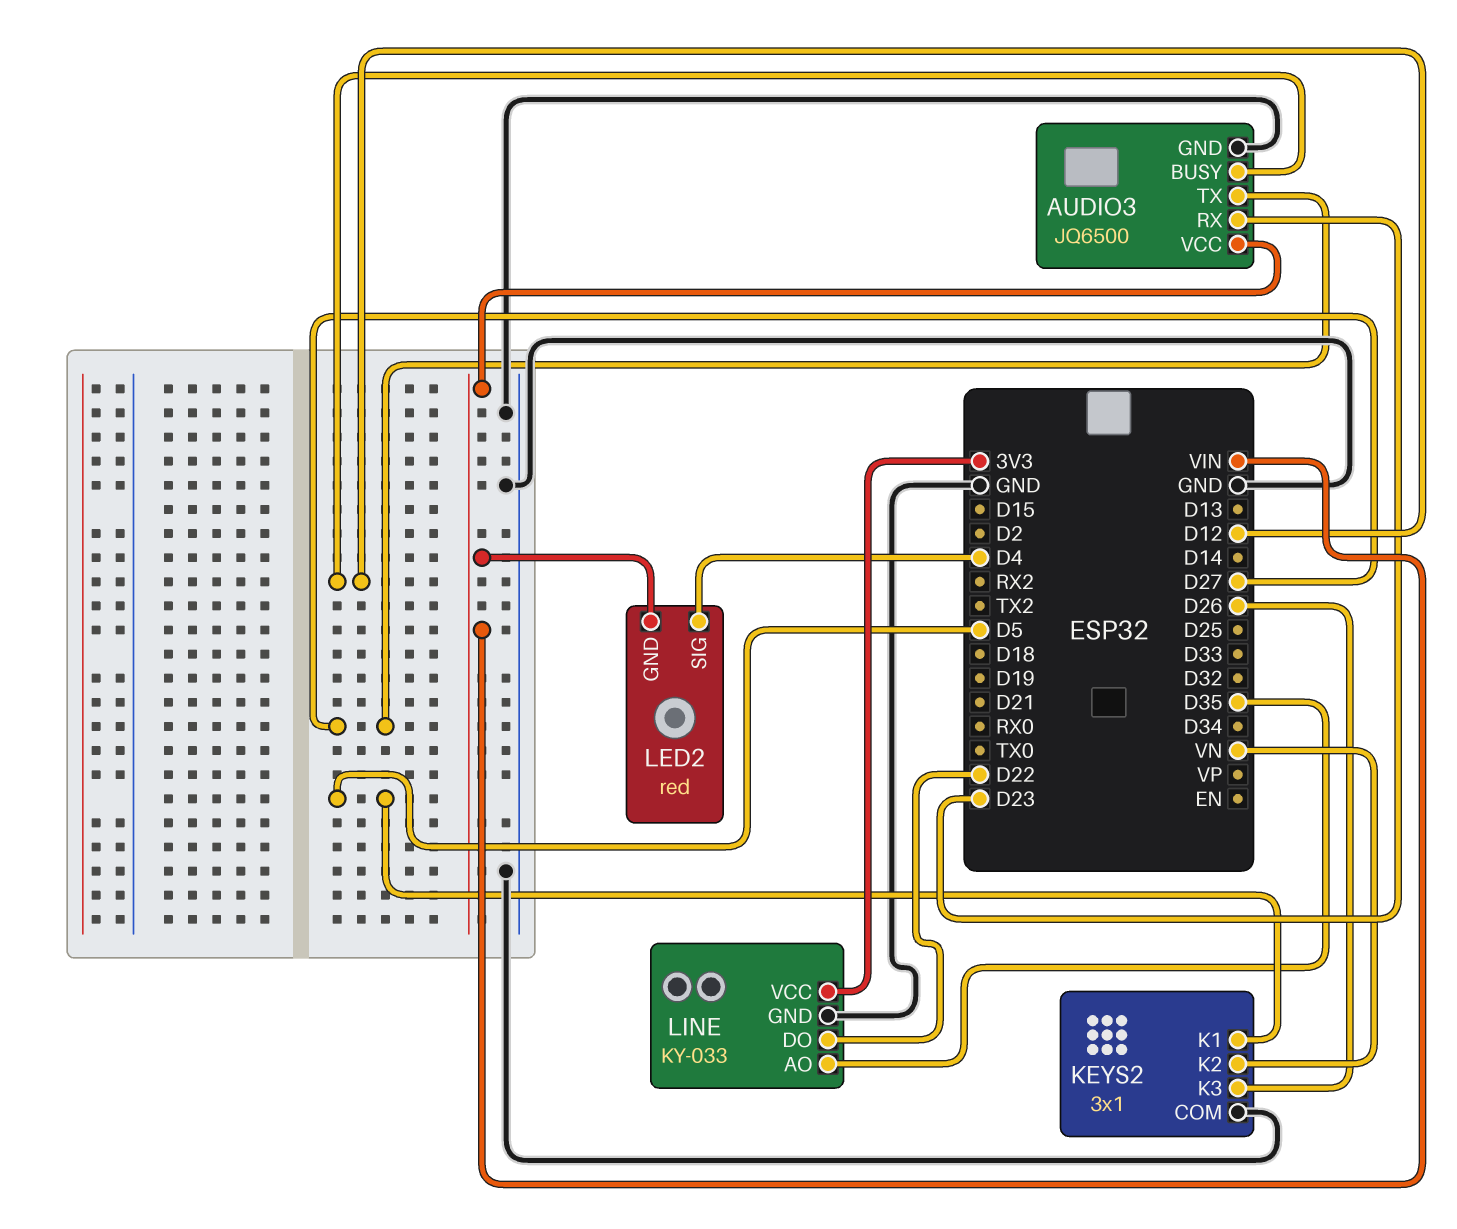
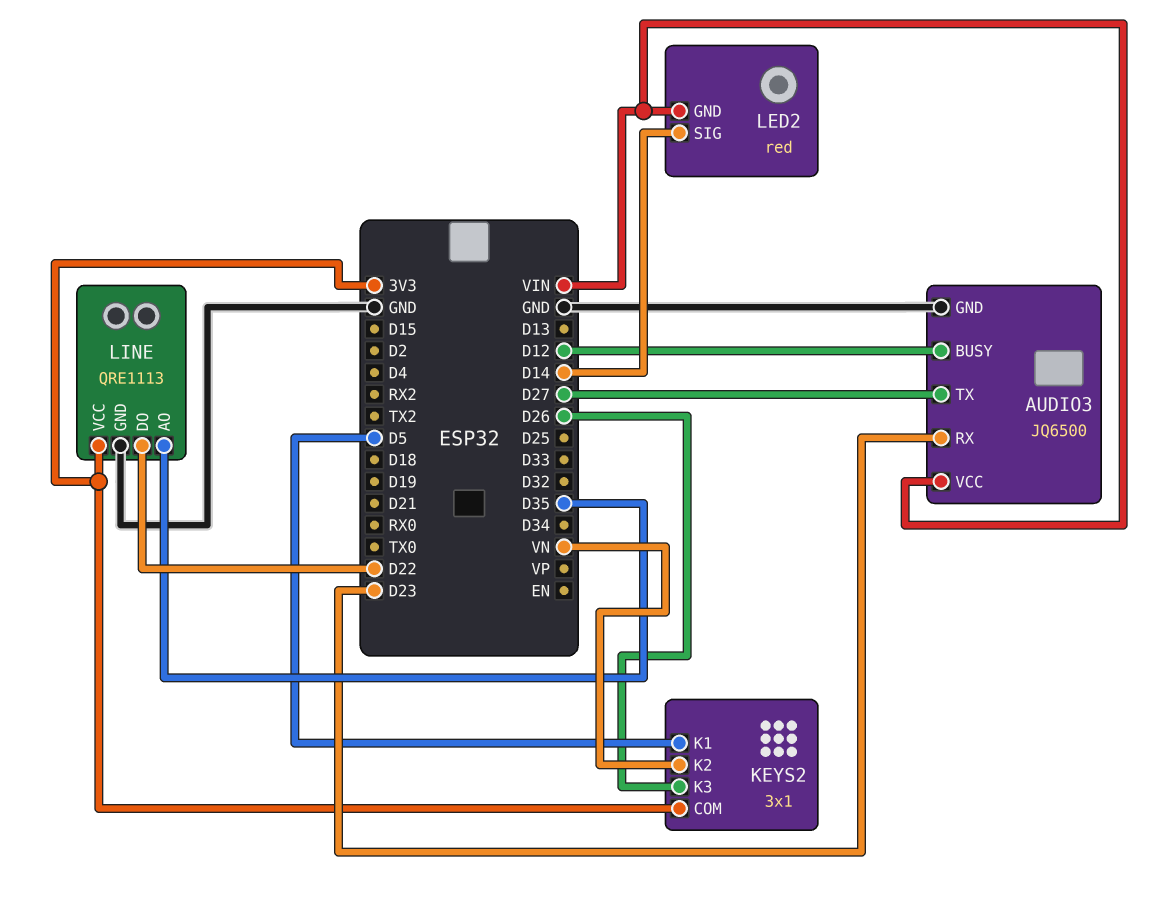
KEYS2 pin COM: GND -> 3V3
LED2 pin SIG: D4 -> D14
LINE: KY-033 -> QRE1113

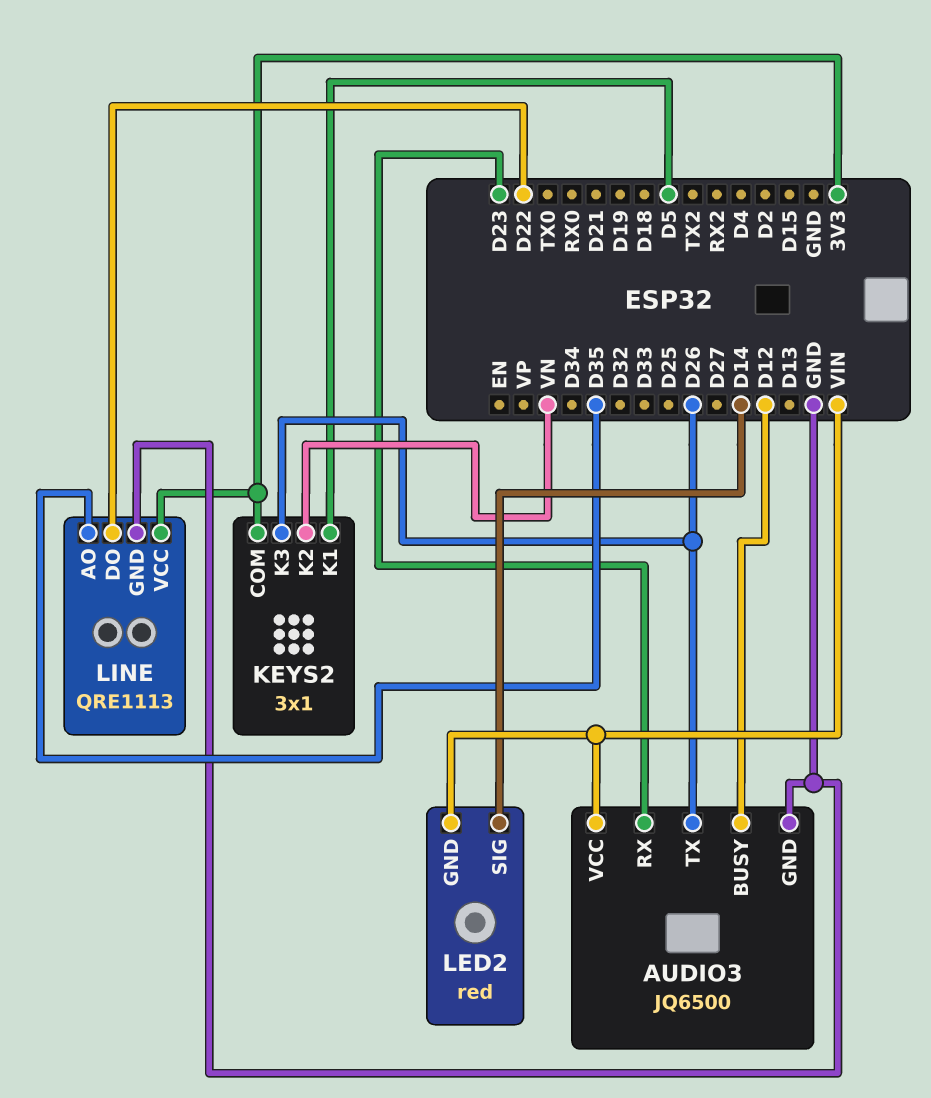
AUDIO3 pin TX: D27 -> D26

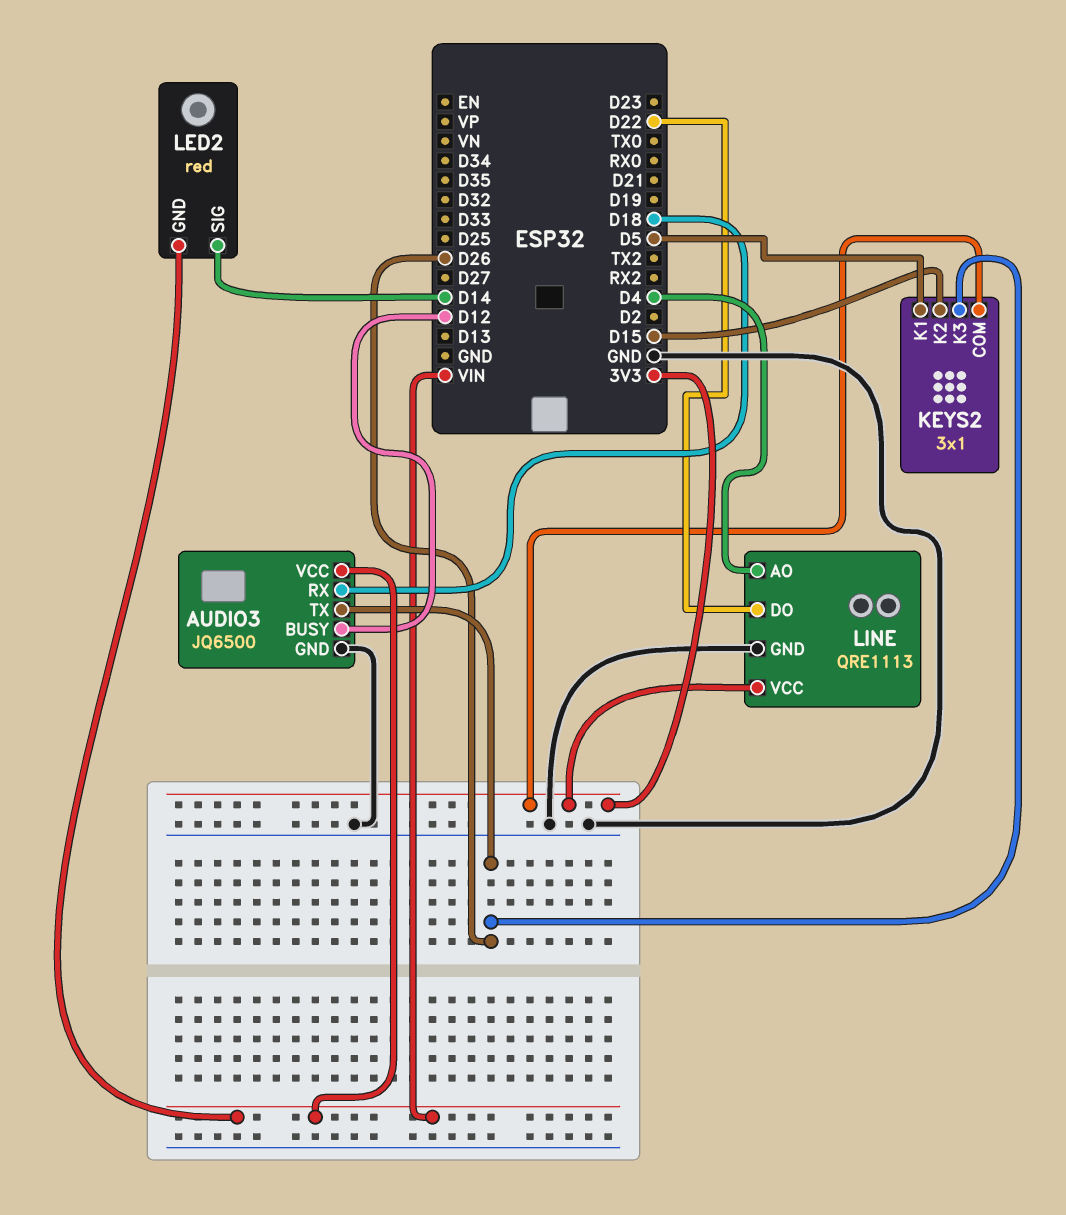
AUDIO3 pin RX: D23 -> D18
KEYS2 pin K2: VN -> D15
LINE pin AO: D35 -> D4

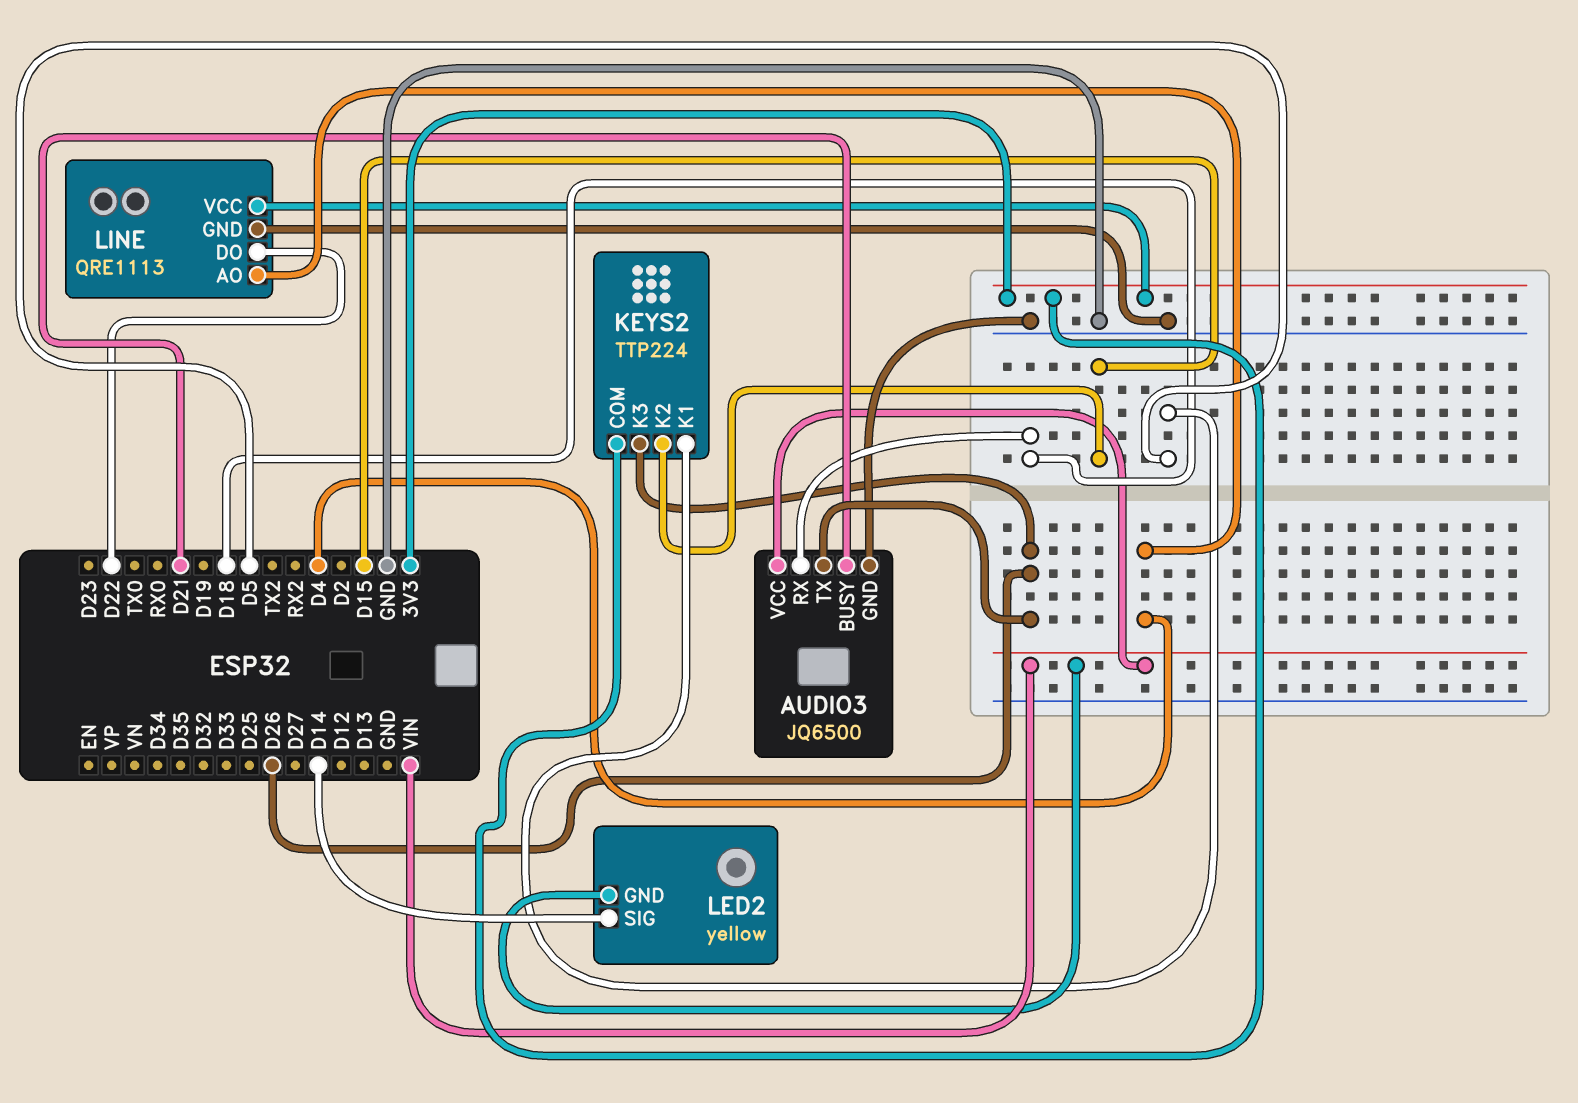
AUDIO3 pin BUSY: D12 -> D21
KEYS2: 3x1 -> TTP224
LED2: red -> yellow

